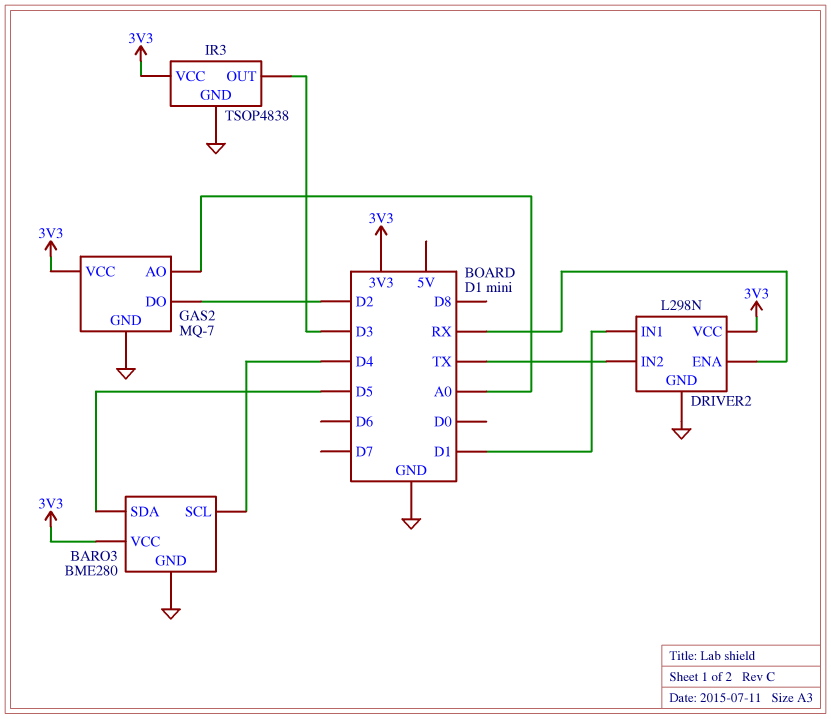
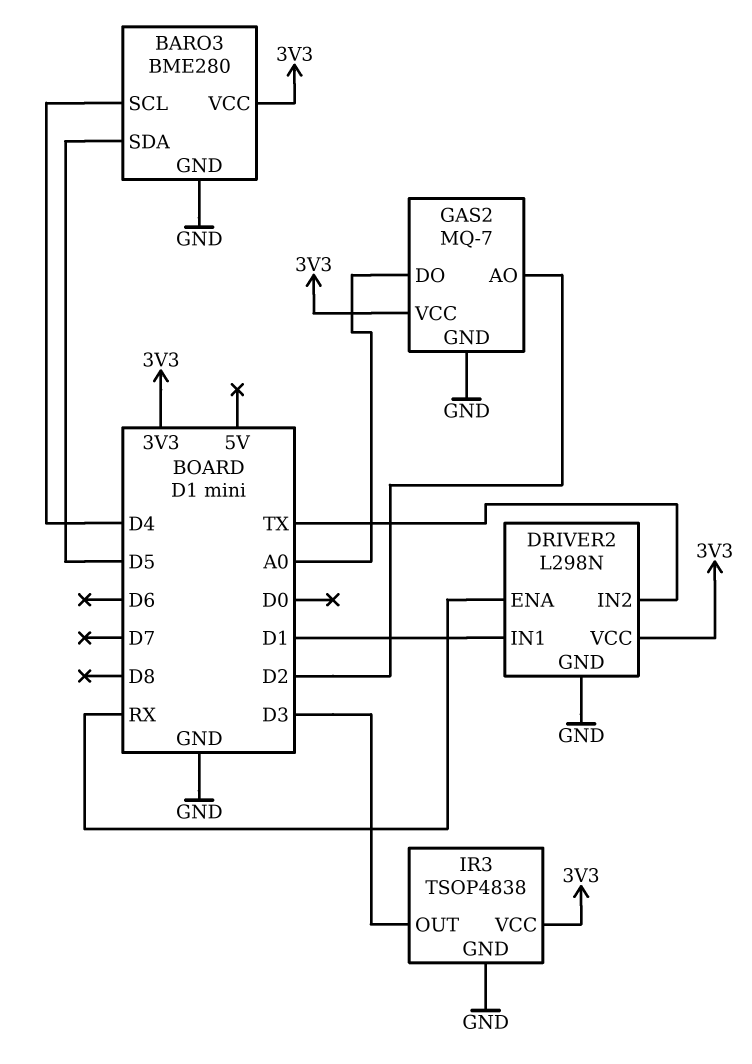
GAS2 pin AO: A0 -> D2
GAS2 pin DO: D2 -> A0

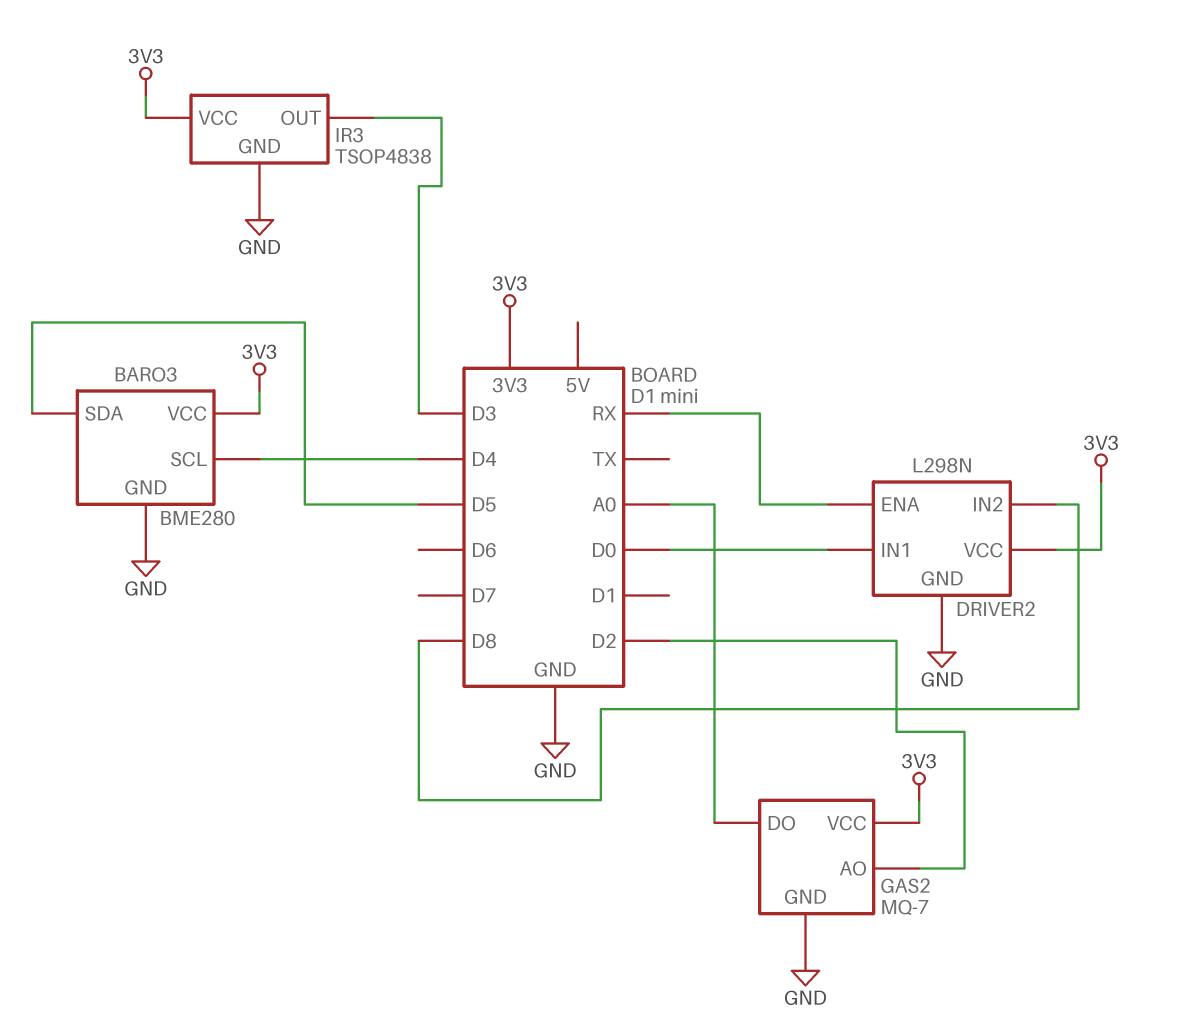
DRIVER2 pin IN1: D1 -> D0
DRIVER2 pin IN2: TX -> D8

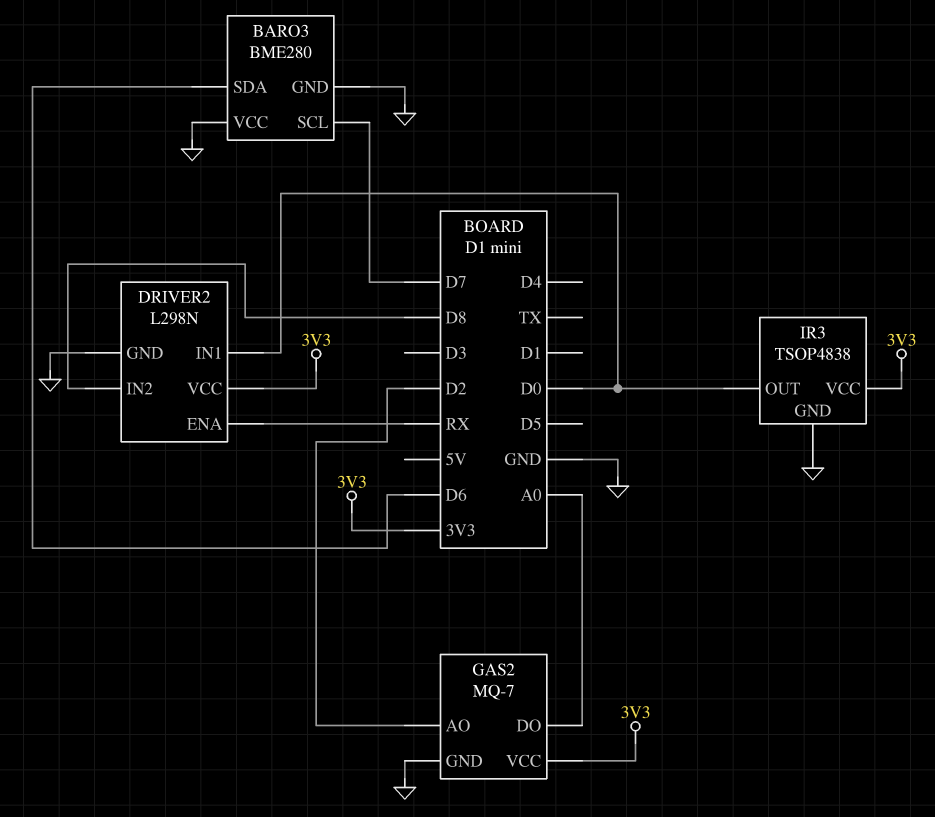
BARO3 pin SCL: D4 -> D7
BARO3 pin SDA: D5 -> D6
BARO3 pin VCC: 3V3 -> GND
IR3 pin OUT: D3 -> D0

